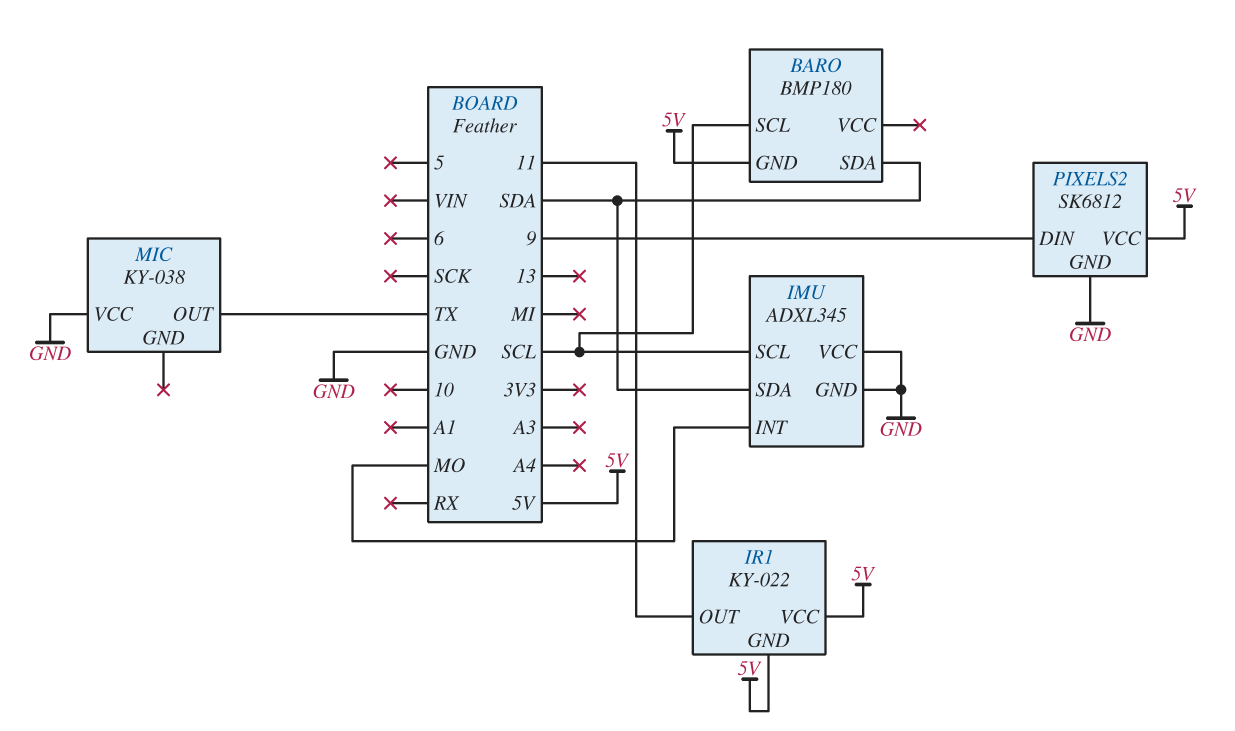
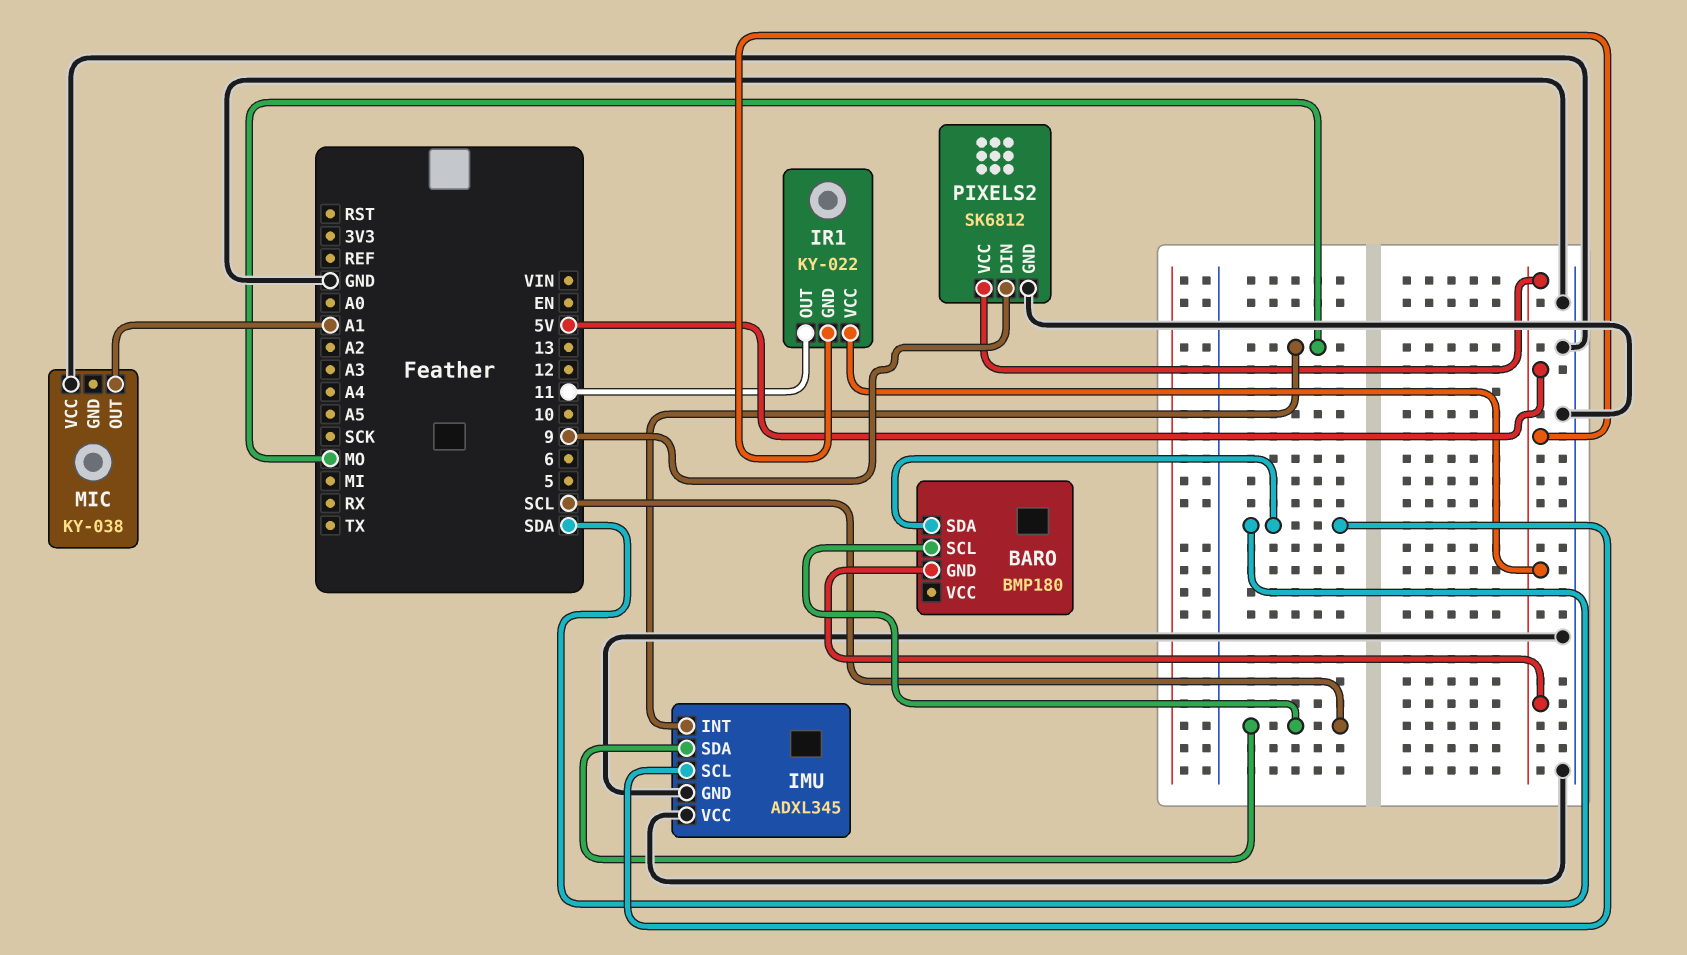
IMU pin SCL: SCL -> SDA
IMU pin SDA: SDA -> SCL
MIC pin OUT: TX -> A1

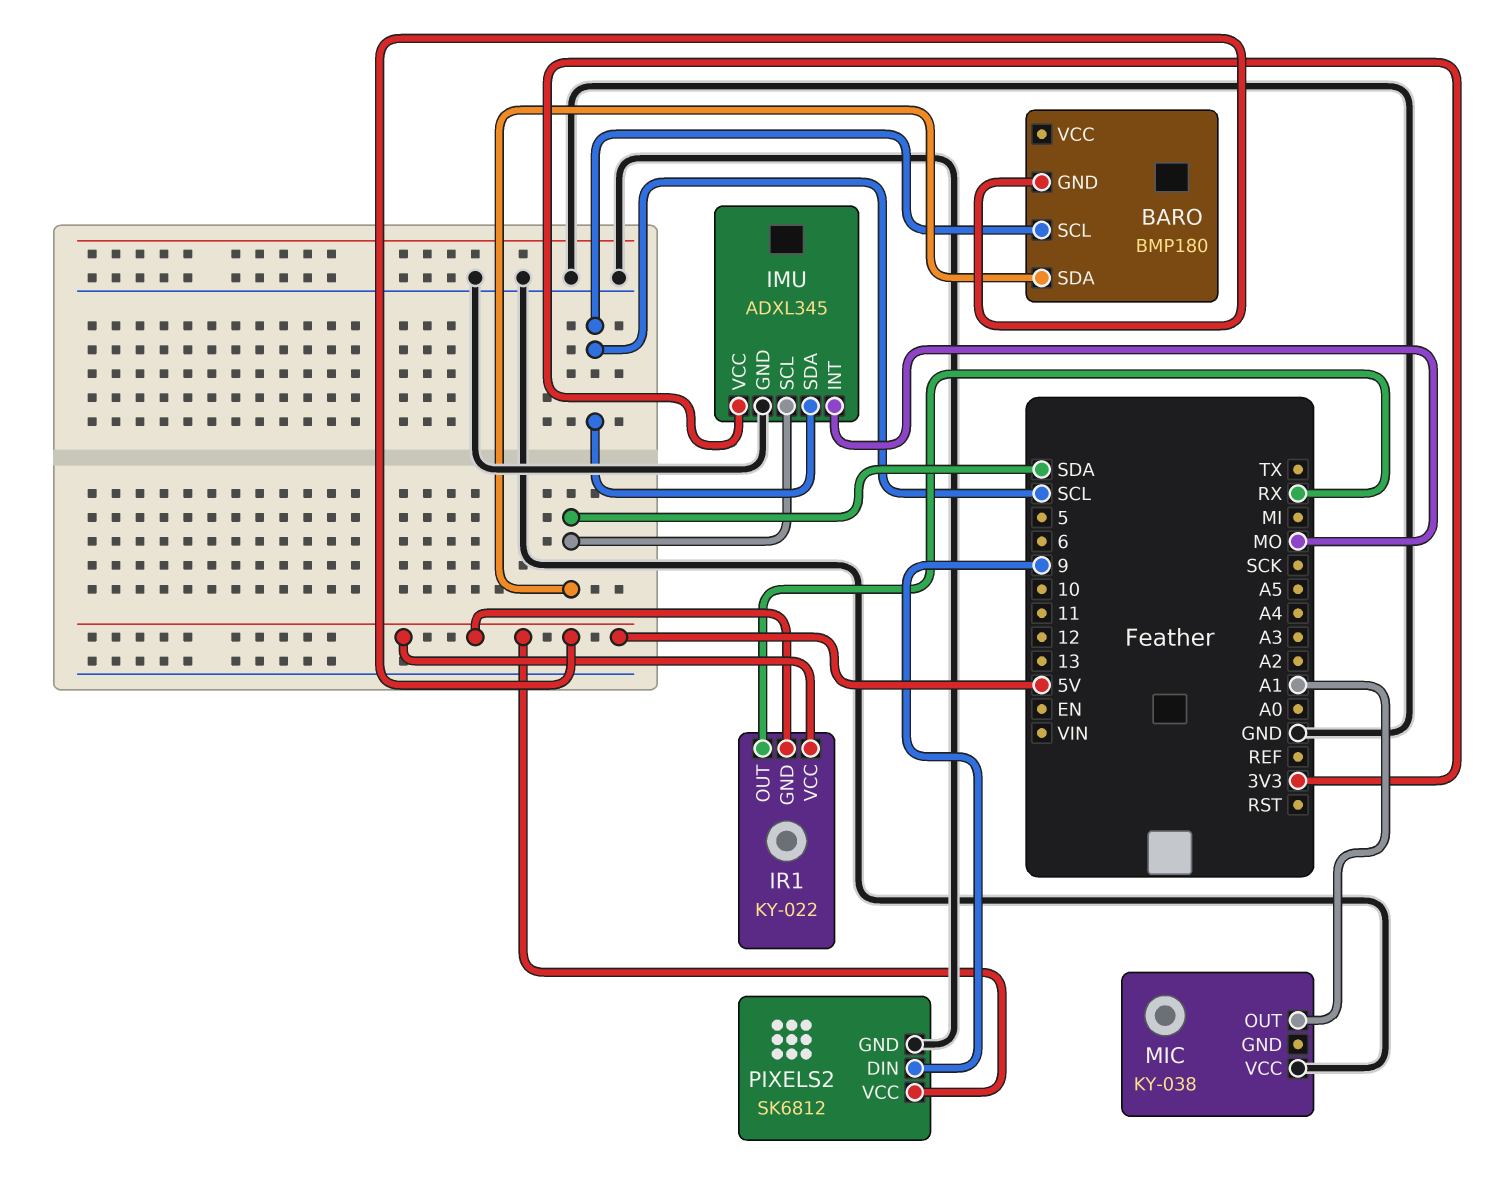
IMU pin VCC: GND -> 3V3
IR1 pin OUT: 11 -> RX

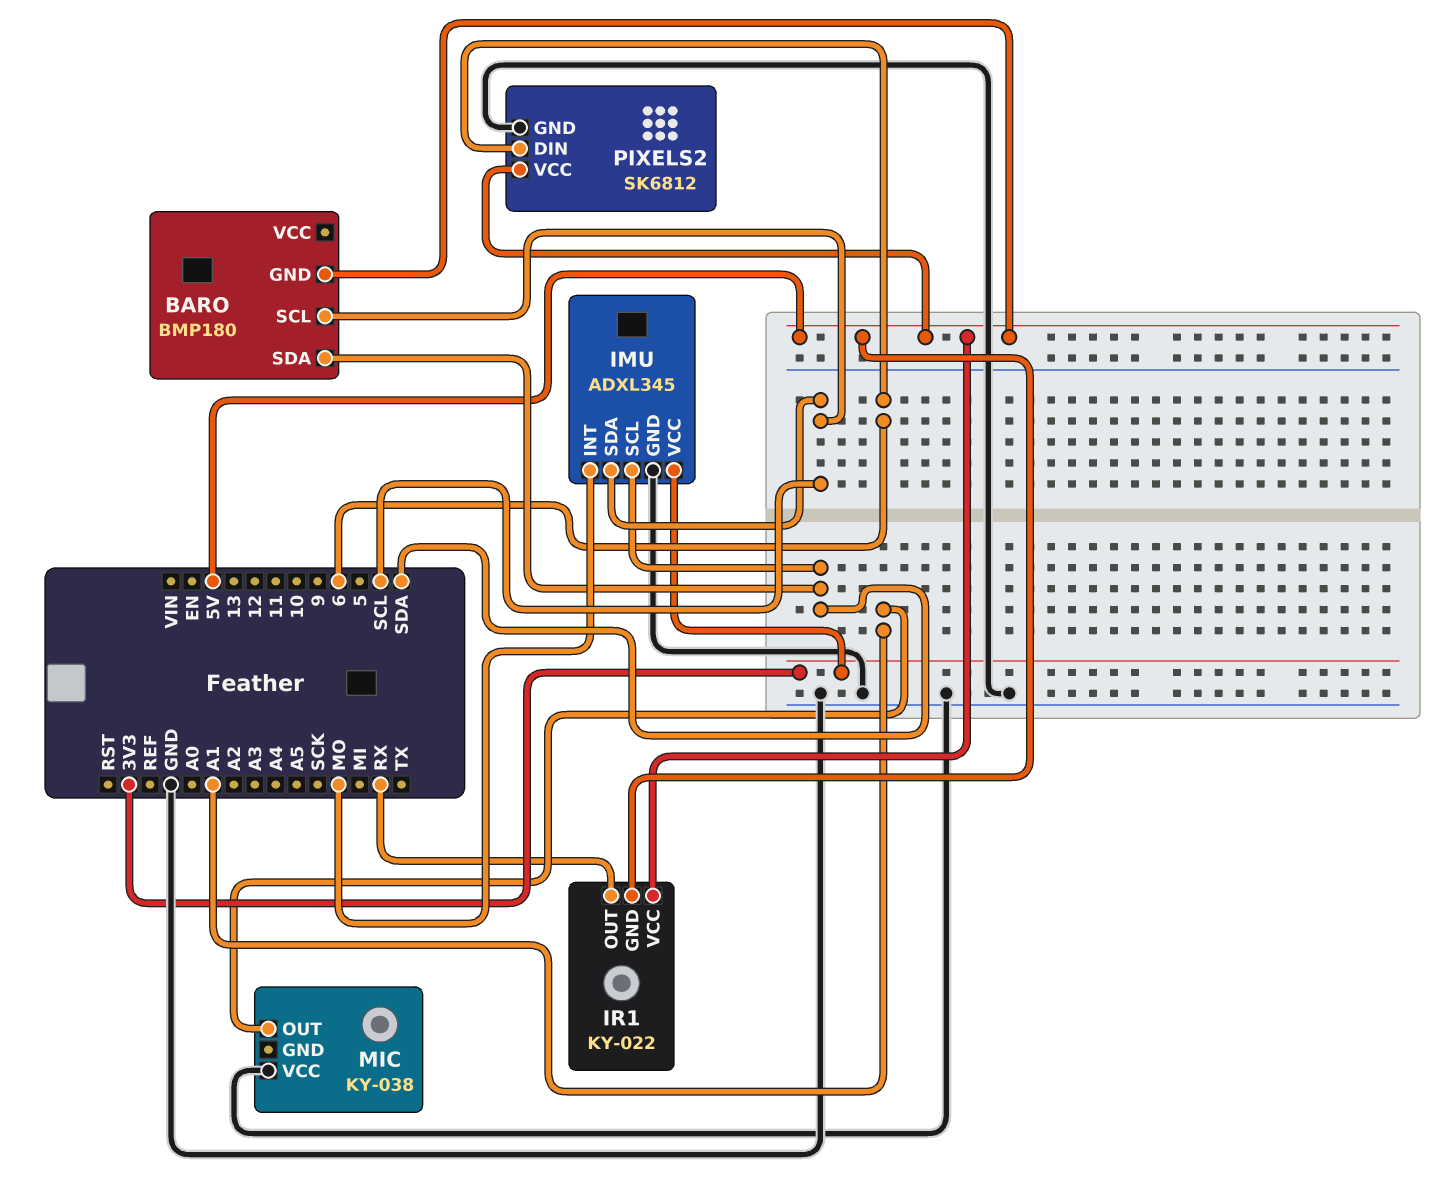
PIXELS2 pin DIN: 9 -> 6

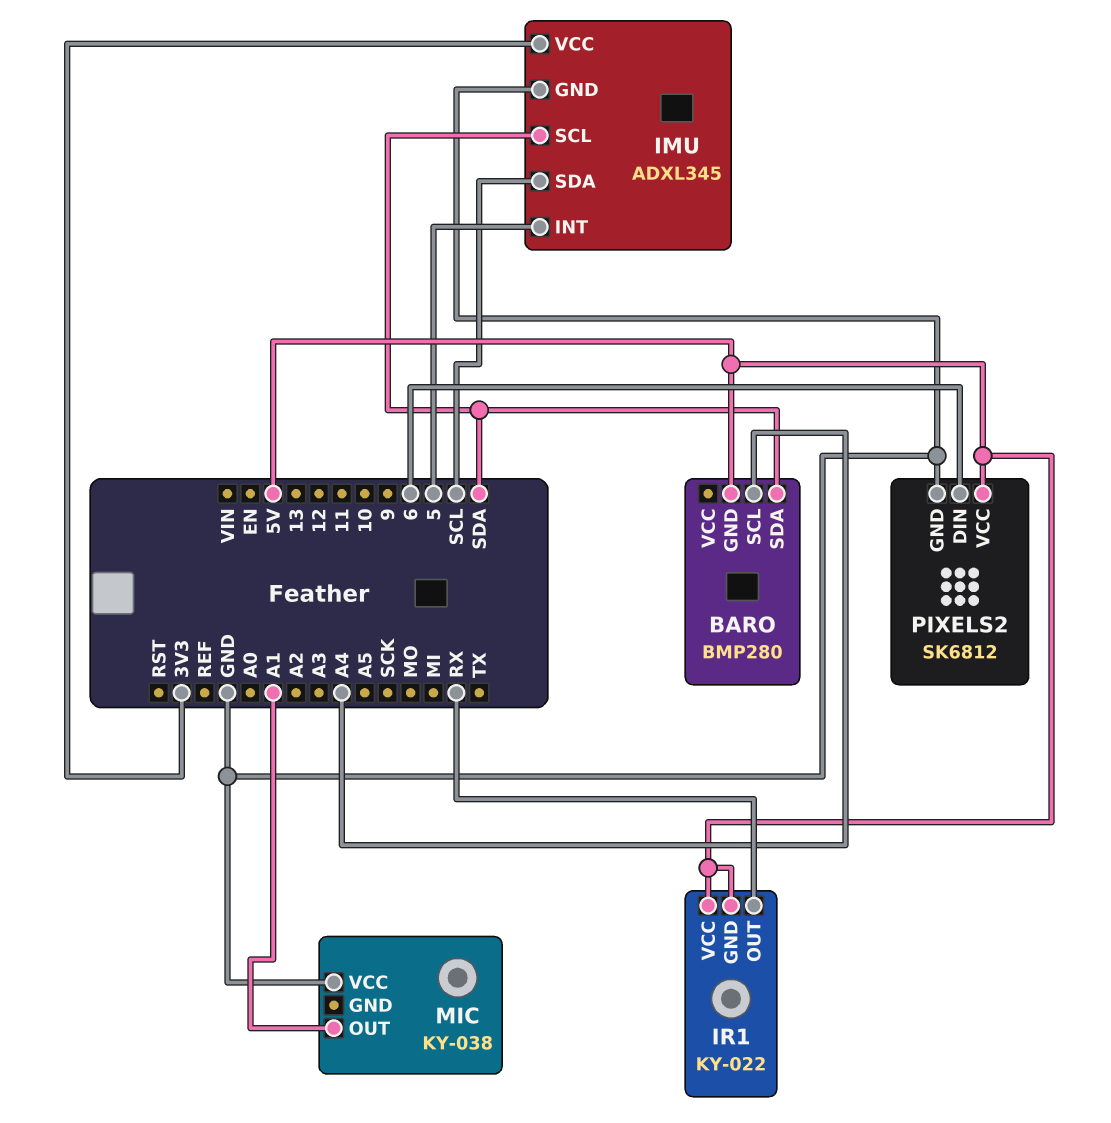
BARO: BMP180 -> BMP280
BARO pin SCL: SCL -> A4
IMU pin INT: MO -> 5

